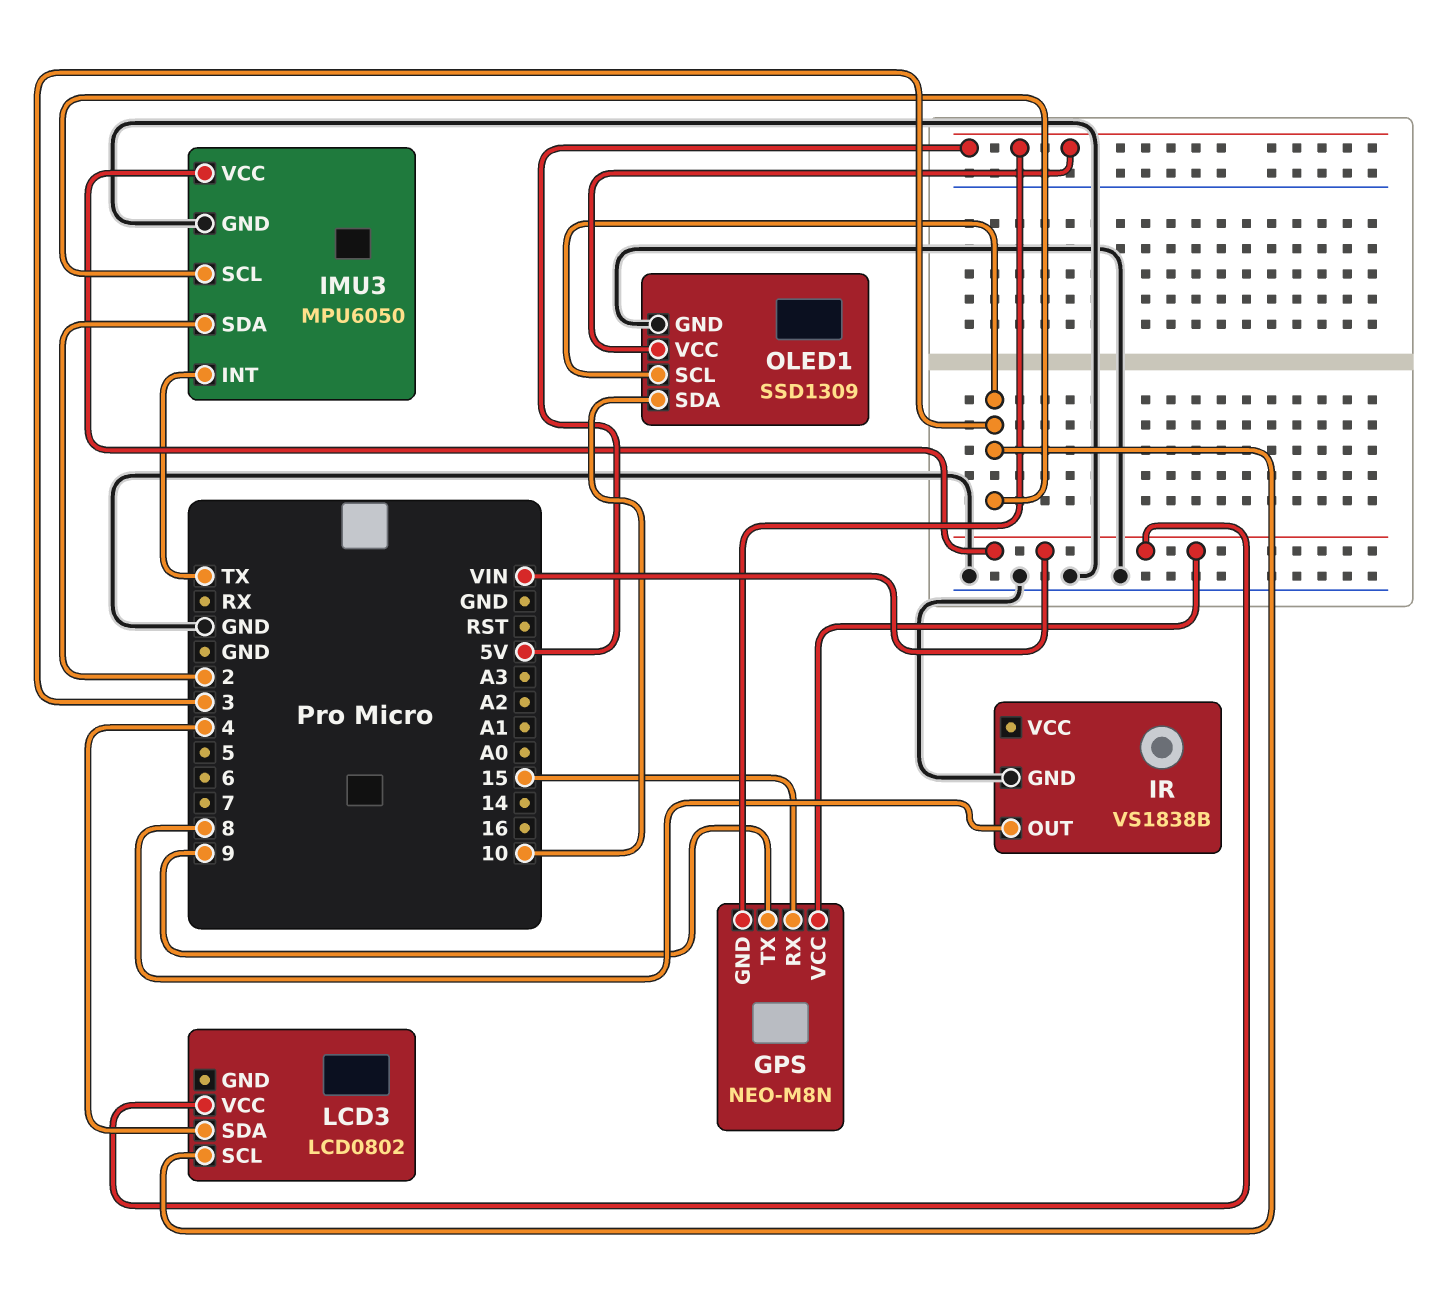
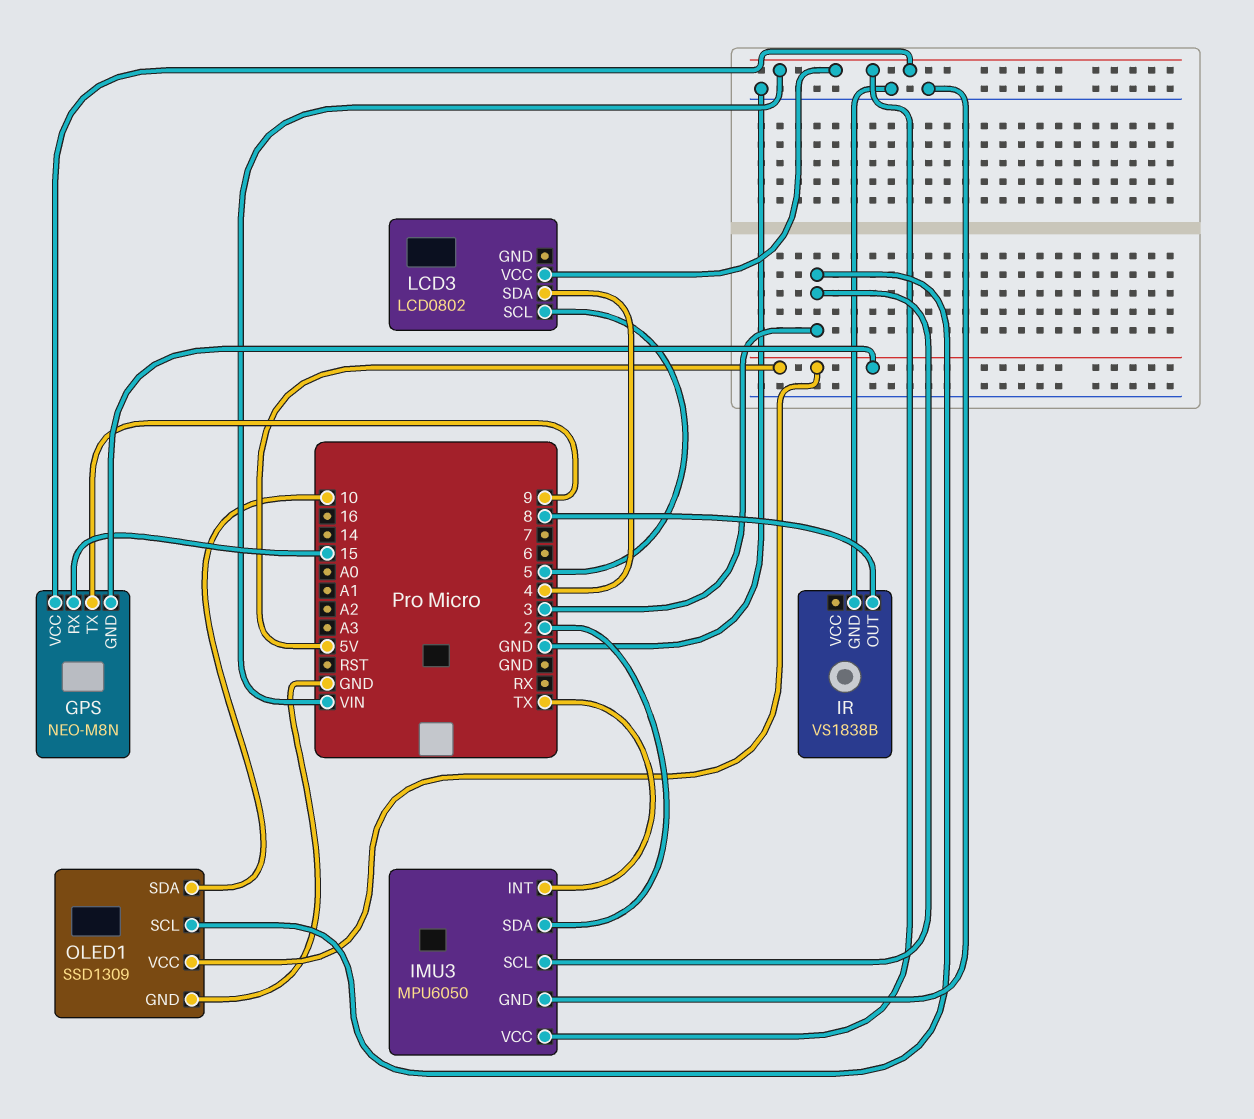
LCD3 pin SCL: 3 -> 5

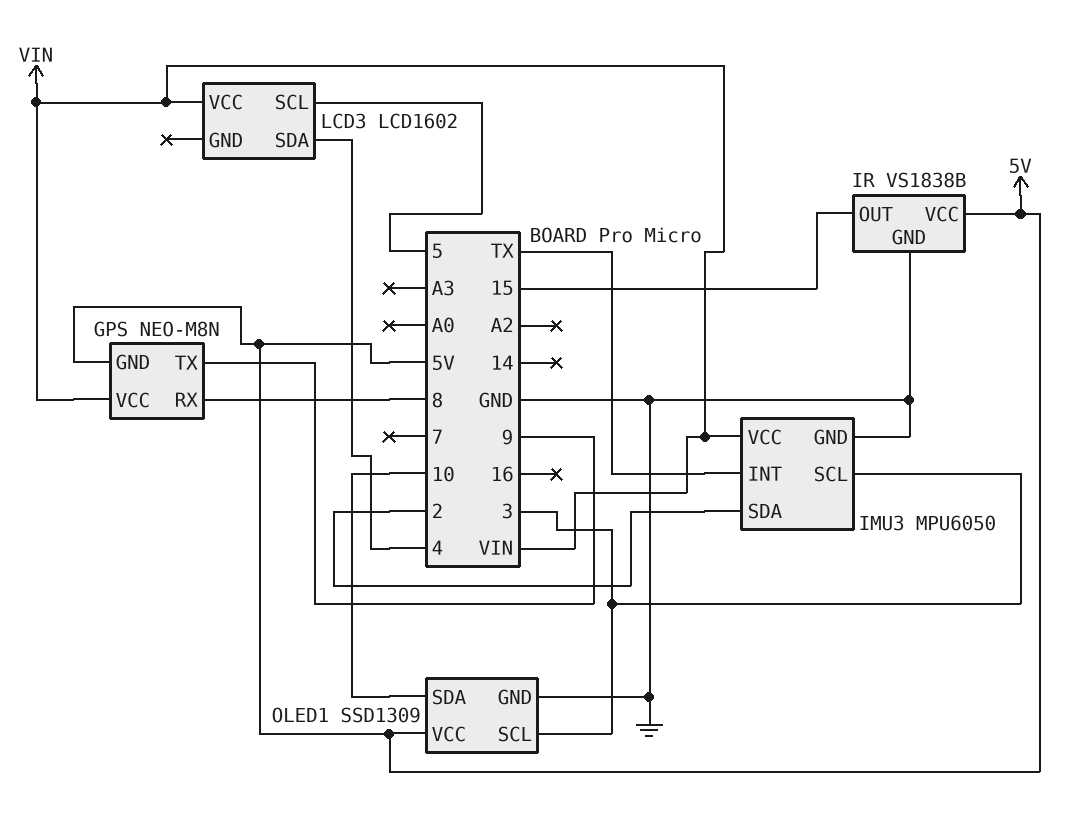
GPS pin RX: 15 -> 8
IR pin OUT: 8 -> 15
IR pin VCC: none -> 5V
LCD3: LCD0802 -> LCD1602

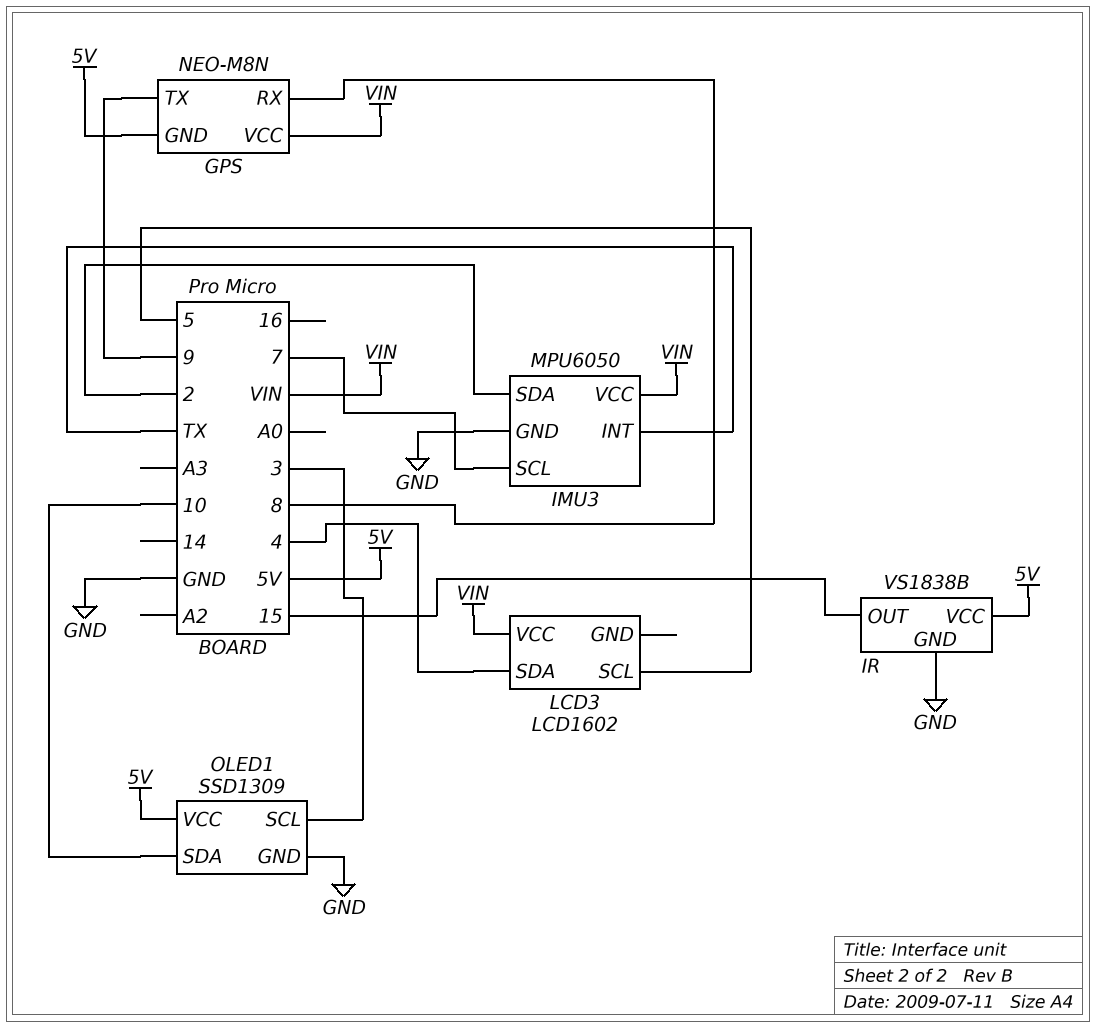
IMU3 pin SCL: 3 -> 7

